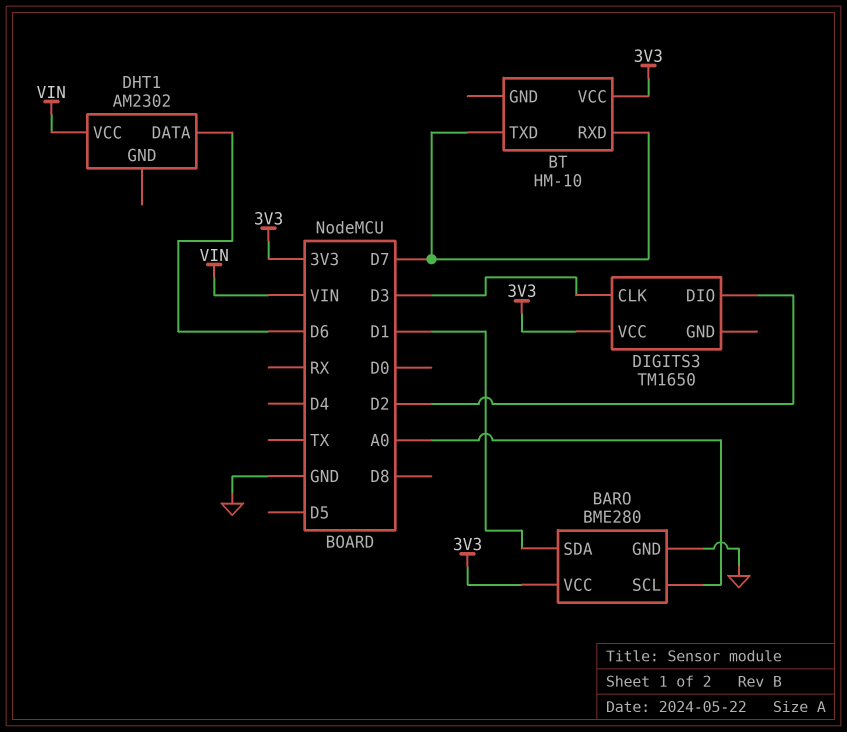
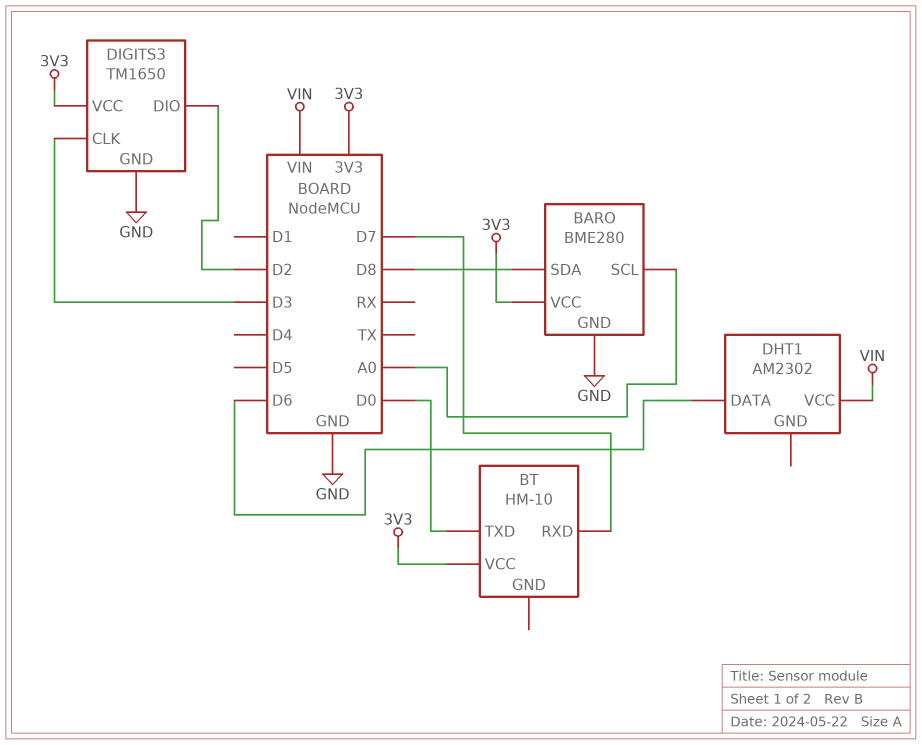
BARO pin SDA: D1 -> D8
BT pin TXD: D7 -> D0
DIGITS3 pin GND: none -> GND

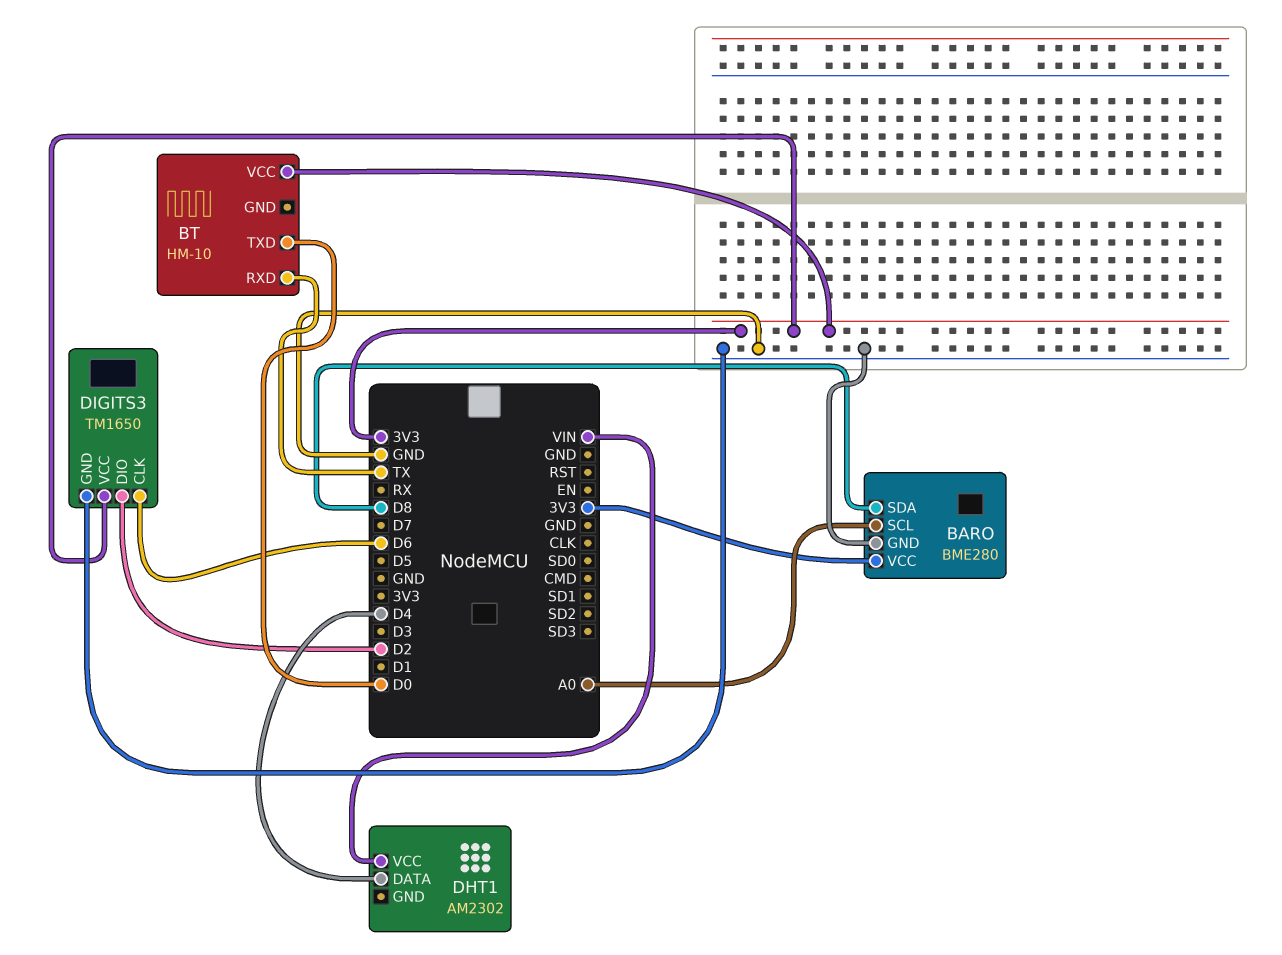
BT pin RXD: D7 -> TX
DHT1 pin DATA: D6 -> D4
DIGITS3 pin CLK: D3 -> D6

